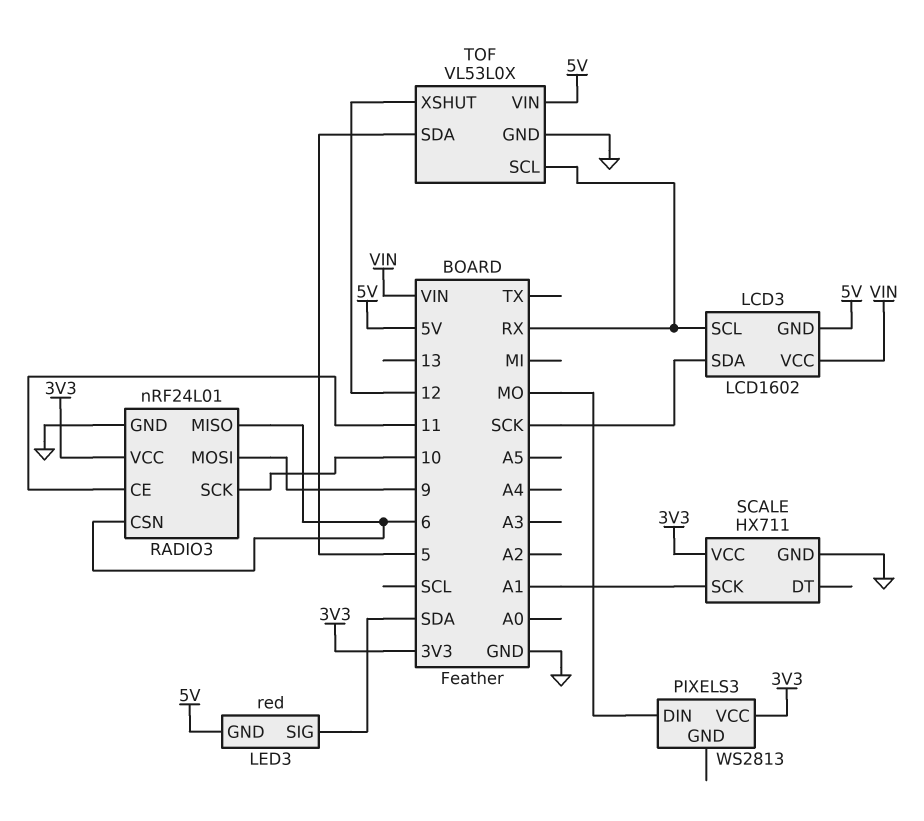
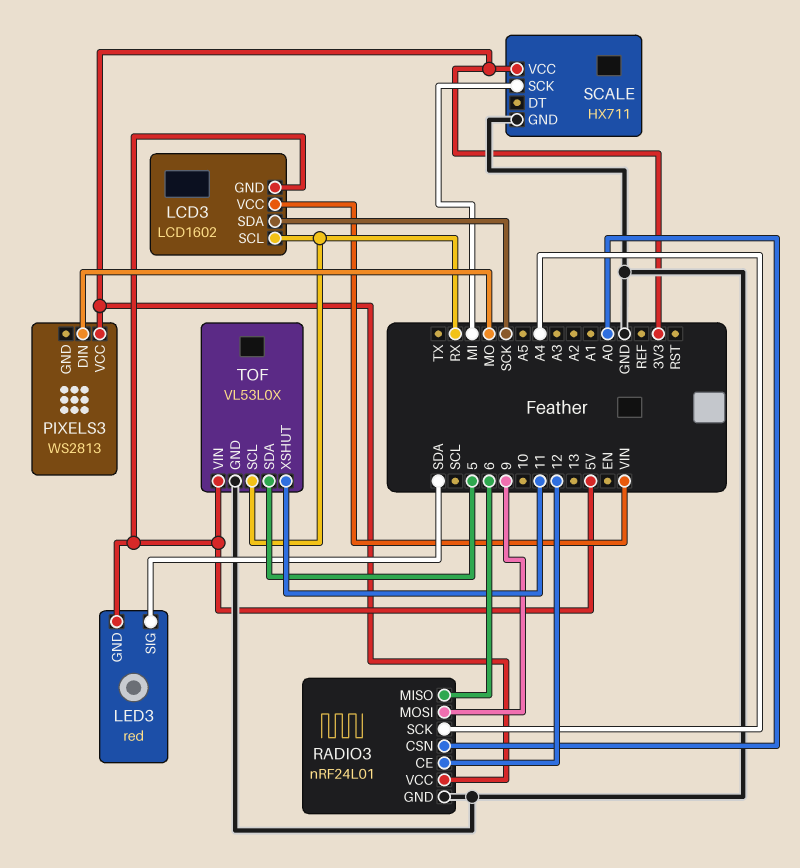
RADIO3 pin CE: 11 -> 12
RADIO3 pin CSN: 6 -> A0
RADIO3 pin SCK: 10 -> A4
SCALE pin SCK: A1 -> MI
TOF pin XSHUT: 12 -> 11

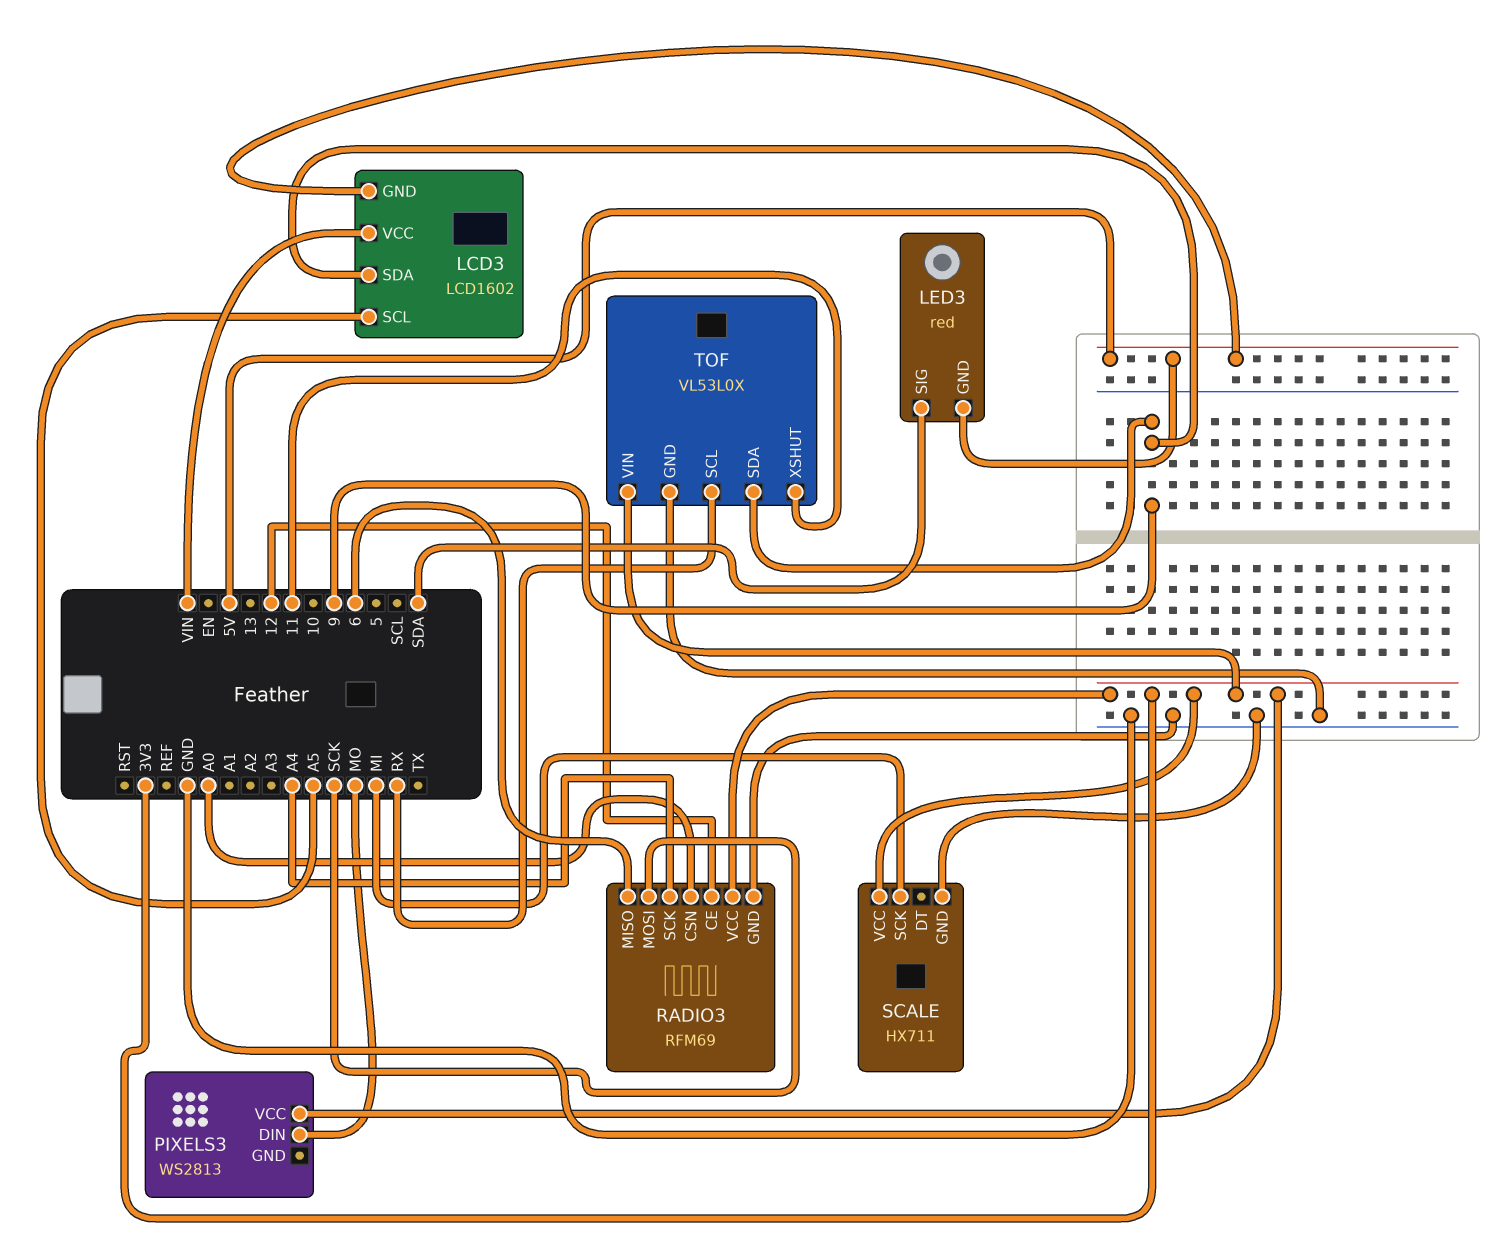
LCD3 pin SCL: RX -> A5
LCD3 pin SDA: SCK -> 9
RADIO3: nRF24L01 -> RFM69
RADIO3 pin MOSI: 9 -> SCK
TOF pin SDA: 5 -> 9
TOF pin VIN: 5V -> 3V3

